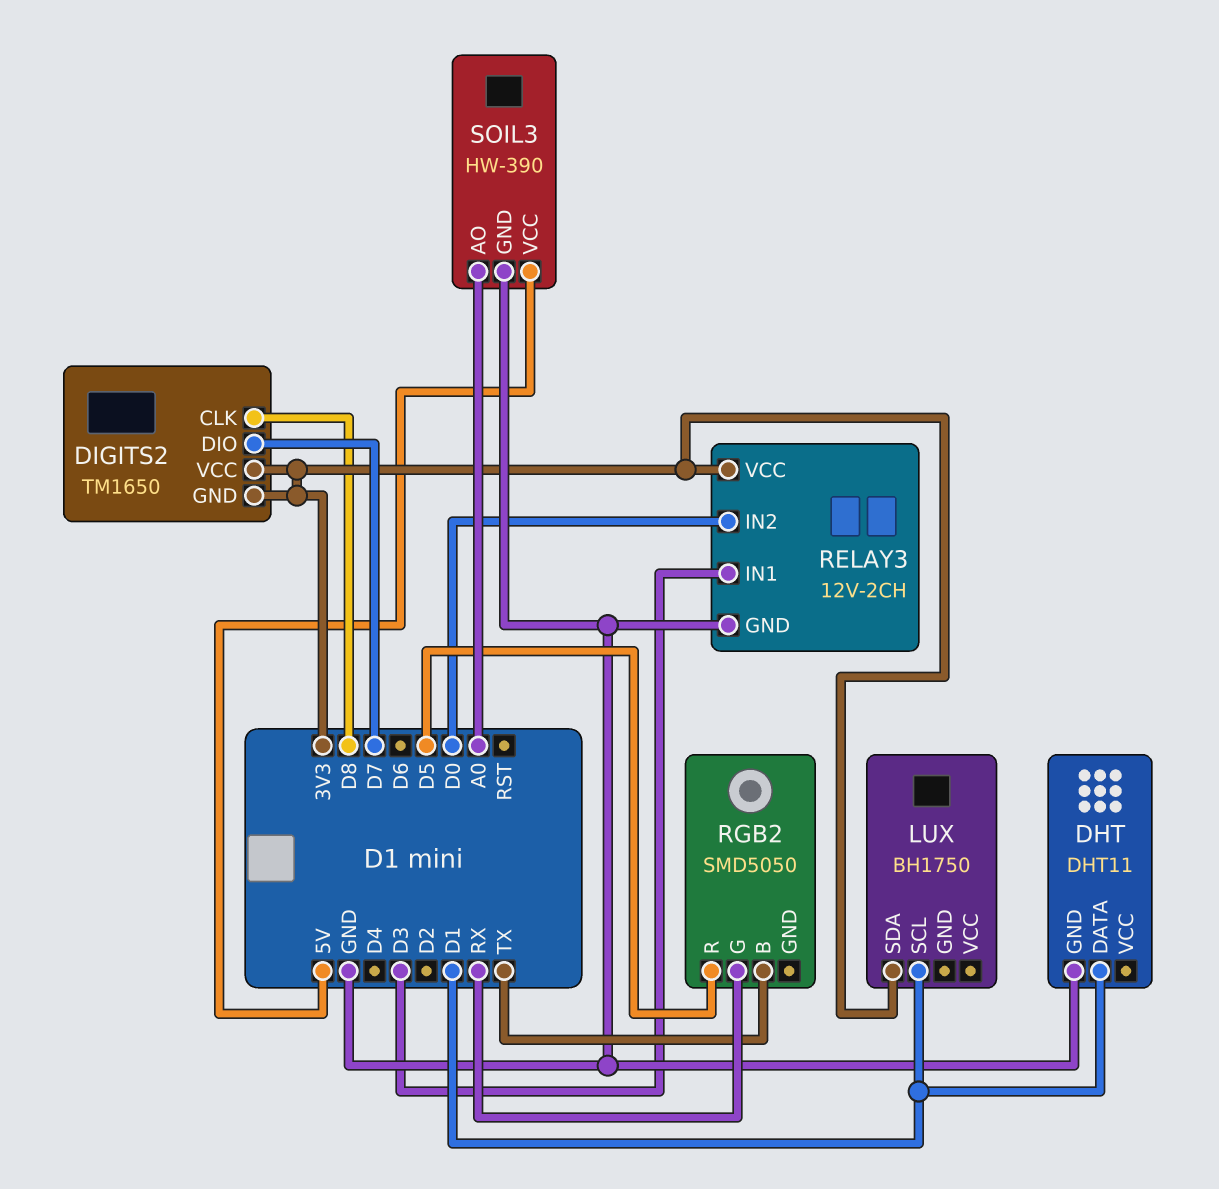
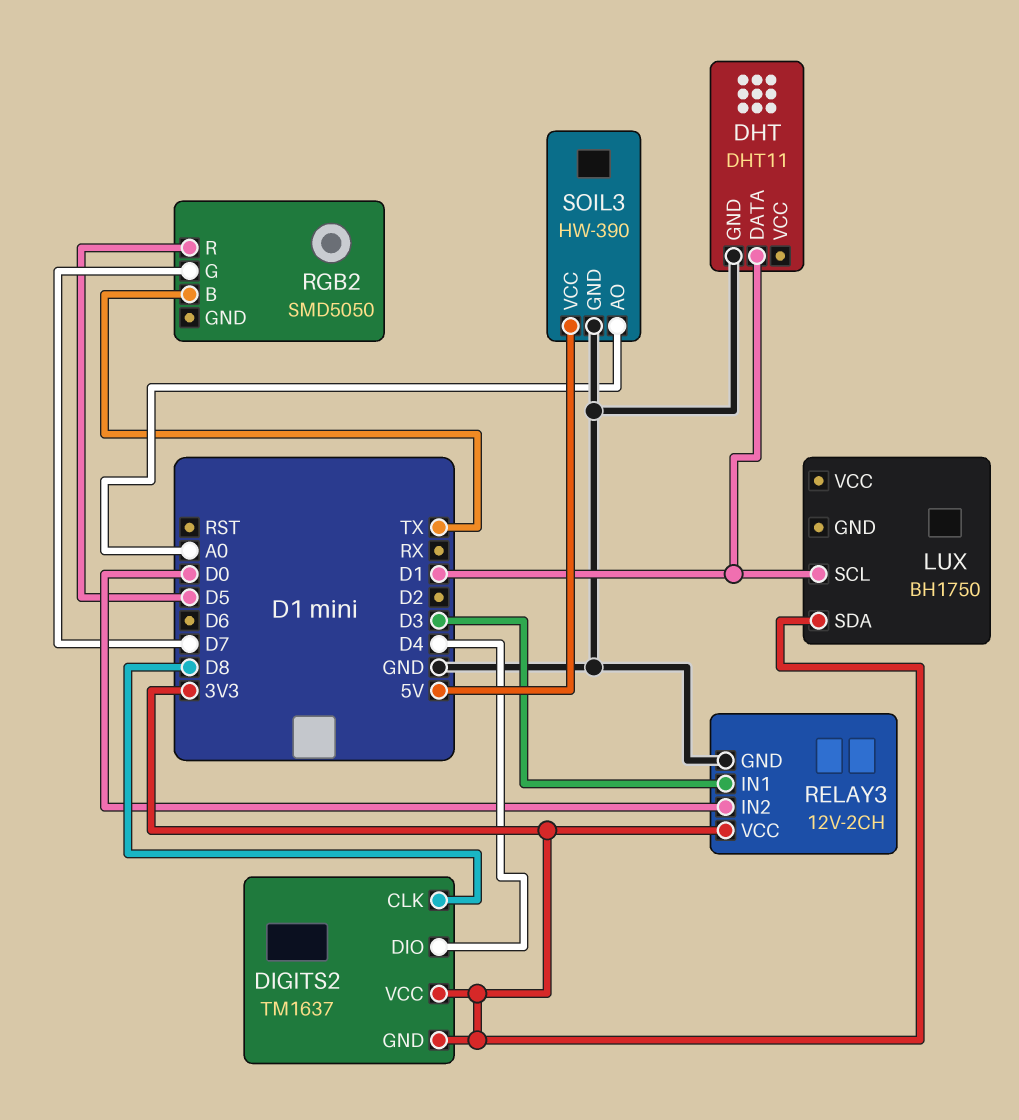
DIGITS2: TM1650 -> TM1637
DIGITS2 pin DIO: D7 -> D4
RGB2 pin G: RX -> D7

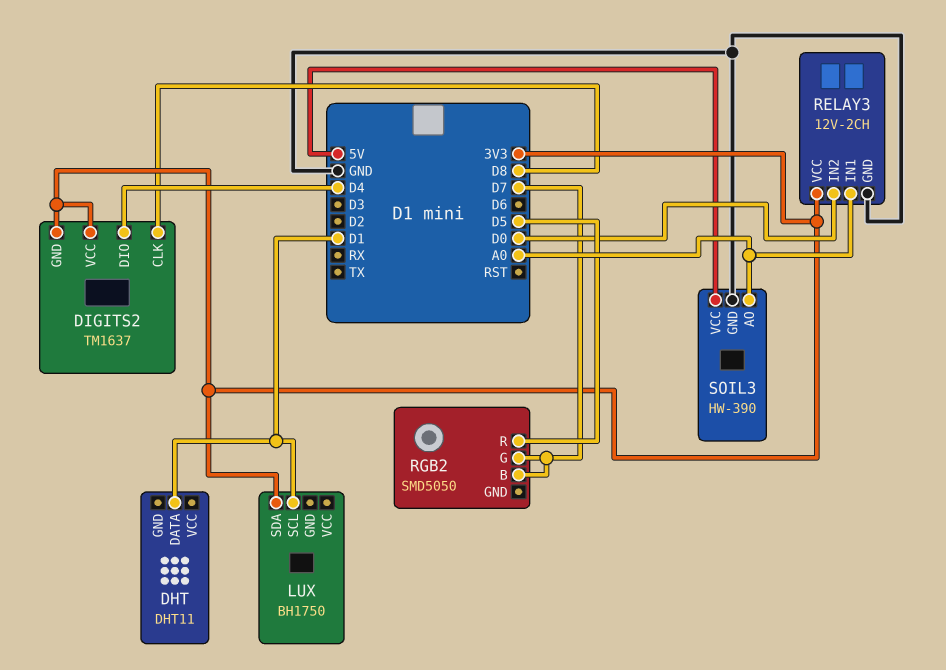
DHT pin GND: GND -> none
RELAY3 pin IN1: D3 -> A0
RGB2 pin B: TX -> D7

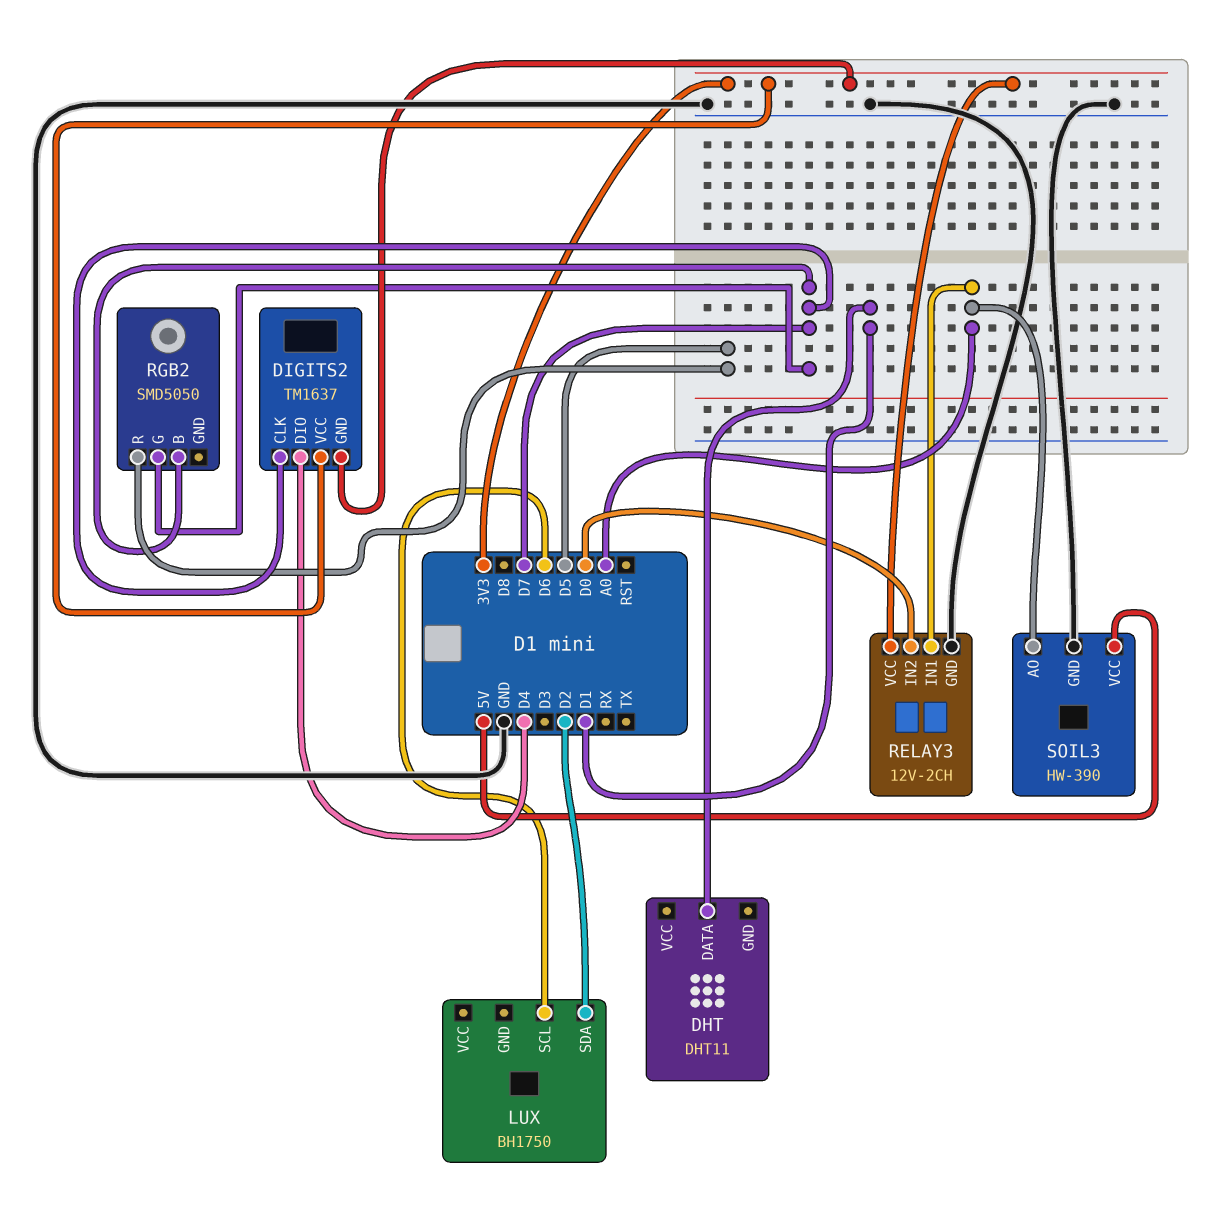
DIGITS2 pin CLK: D8 -> D7
LUX pin SCL: D1 -> D6
LUX pin SDA: 3V3 -> D2

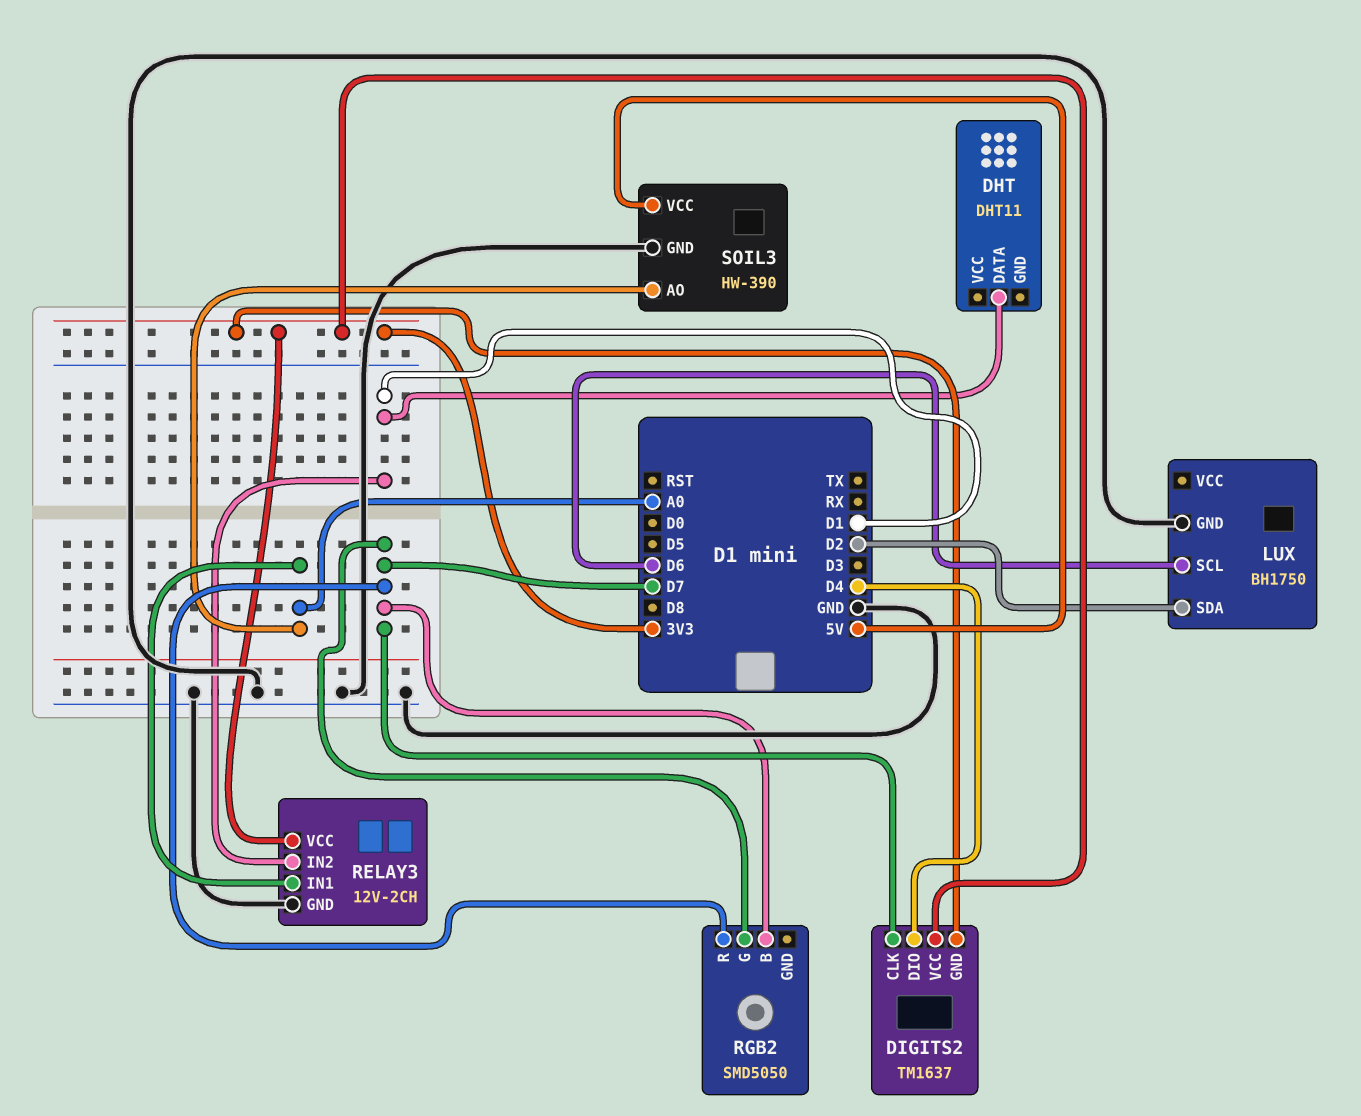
LUX pin GND: none -> GND
RELAY3 pin IN2: D0 -> D1
RGB2 pin R: D5 -> D7

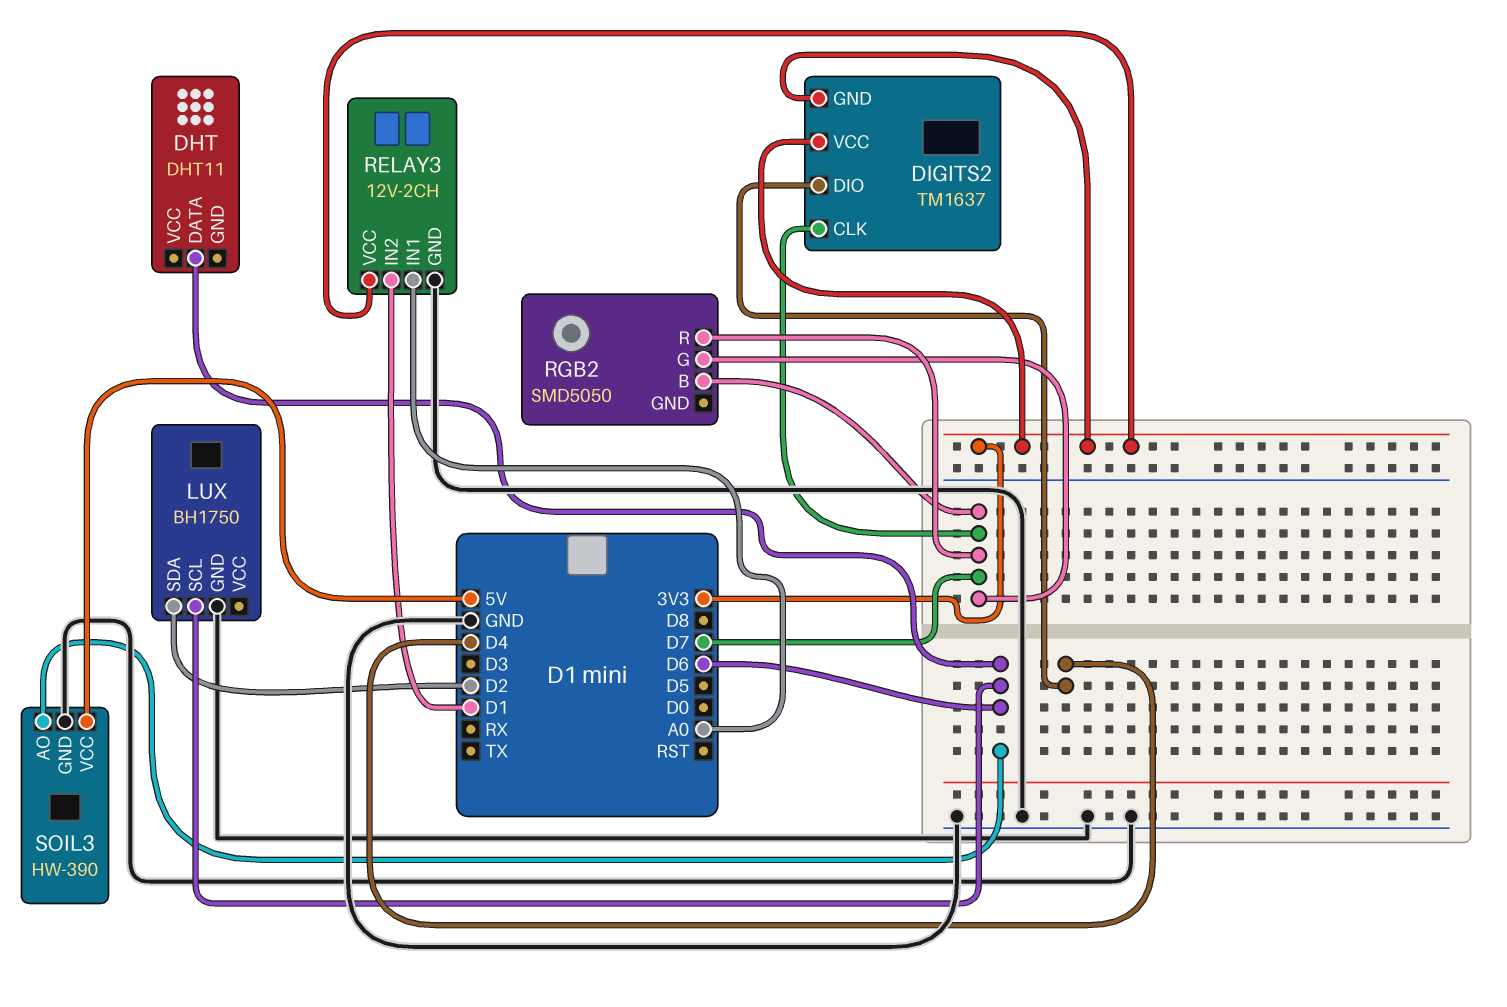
DHT pin DATA: D1 -> D6
SOIL3 pin AO: A0 -> D6

